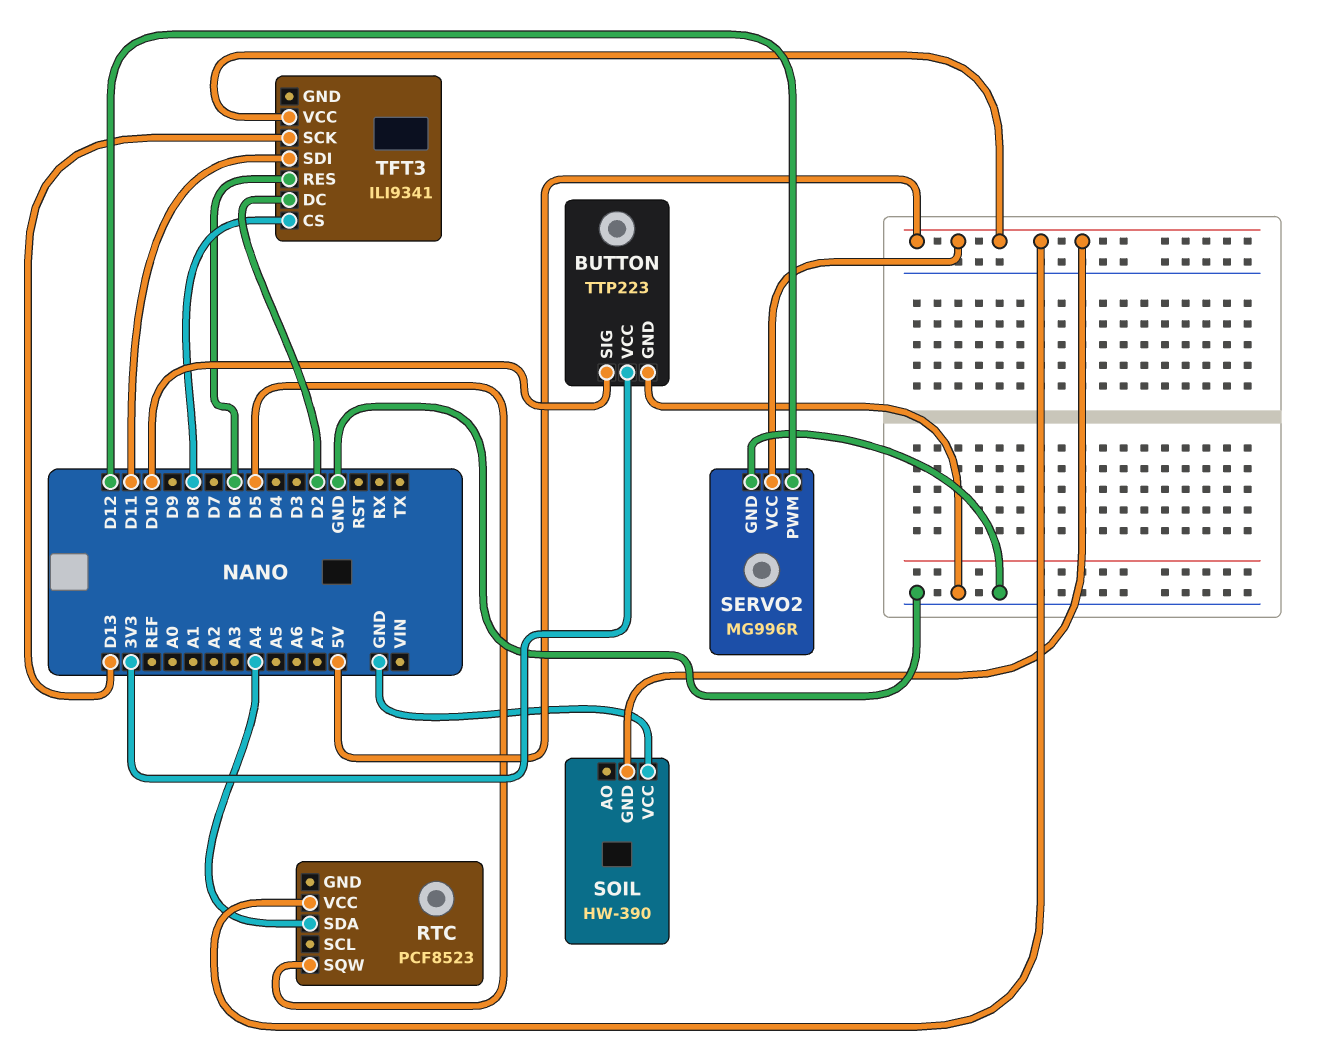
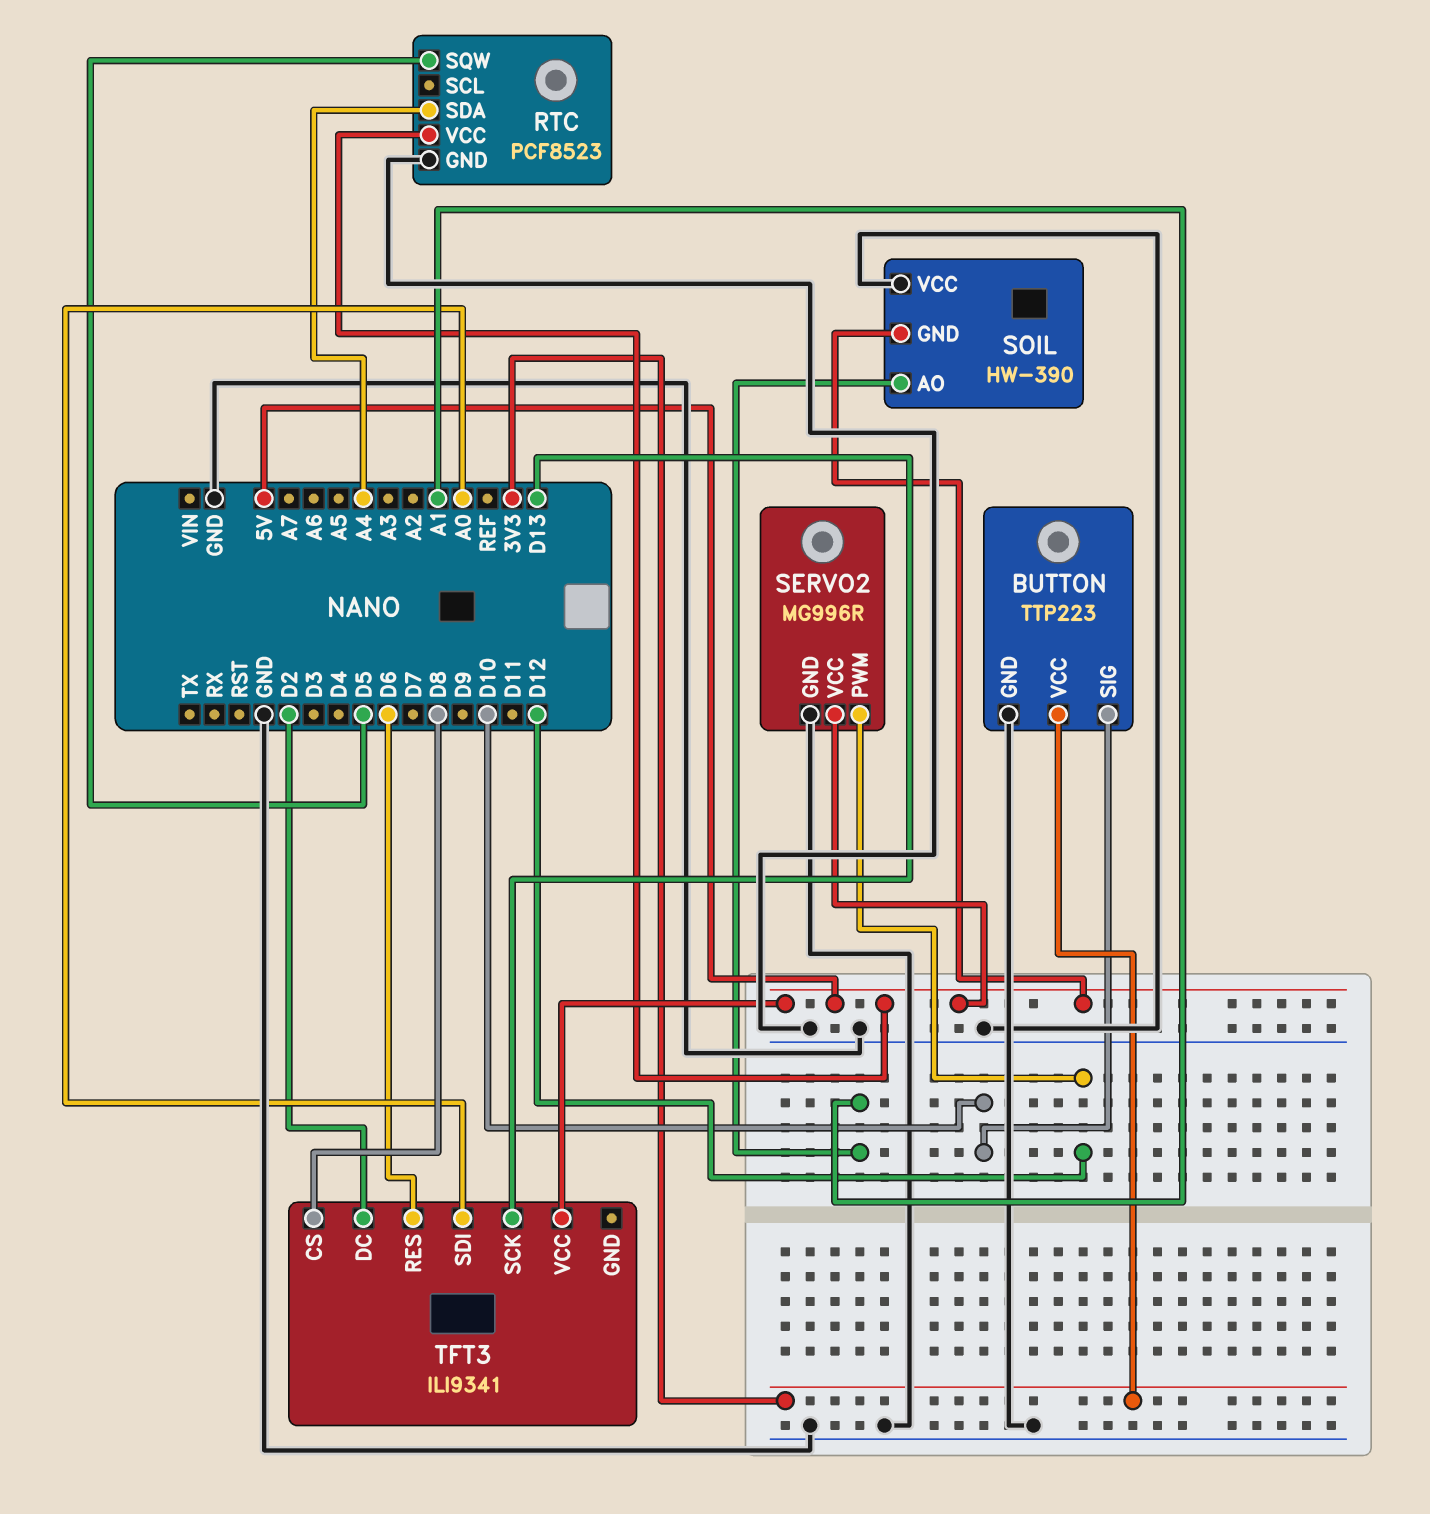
RTC pin GND: none -> GND
SOIL pin AO: none -> A1
TFT3 pin SDI: D11 -> A0

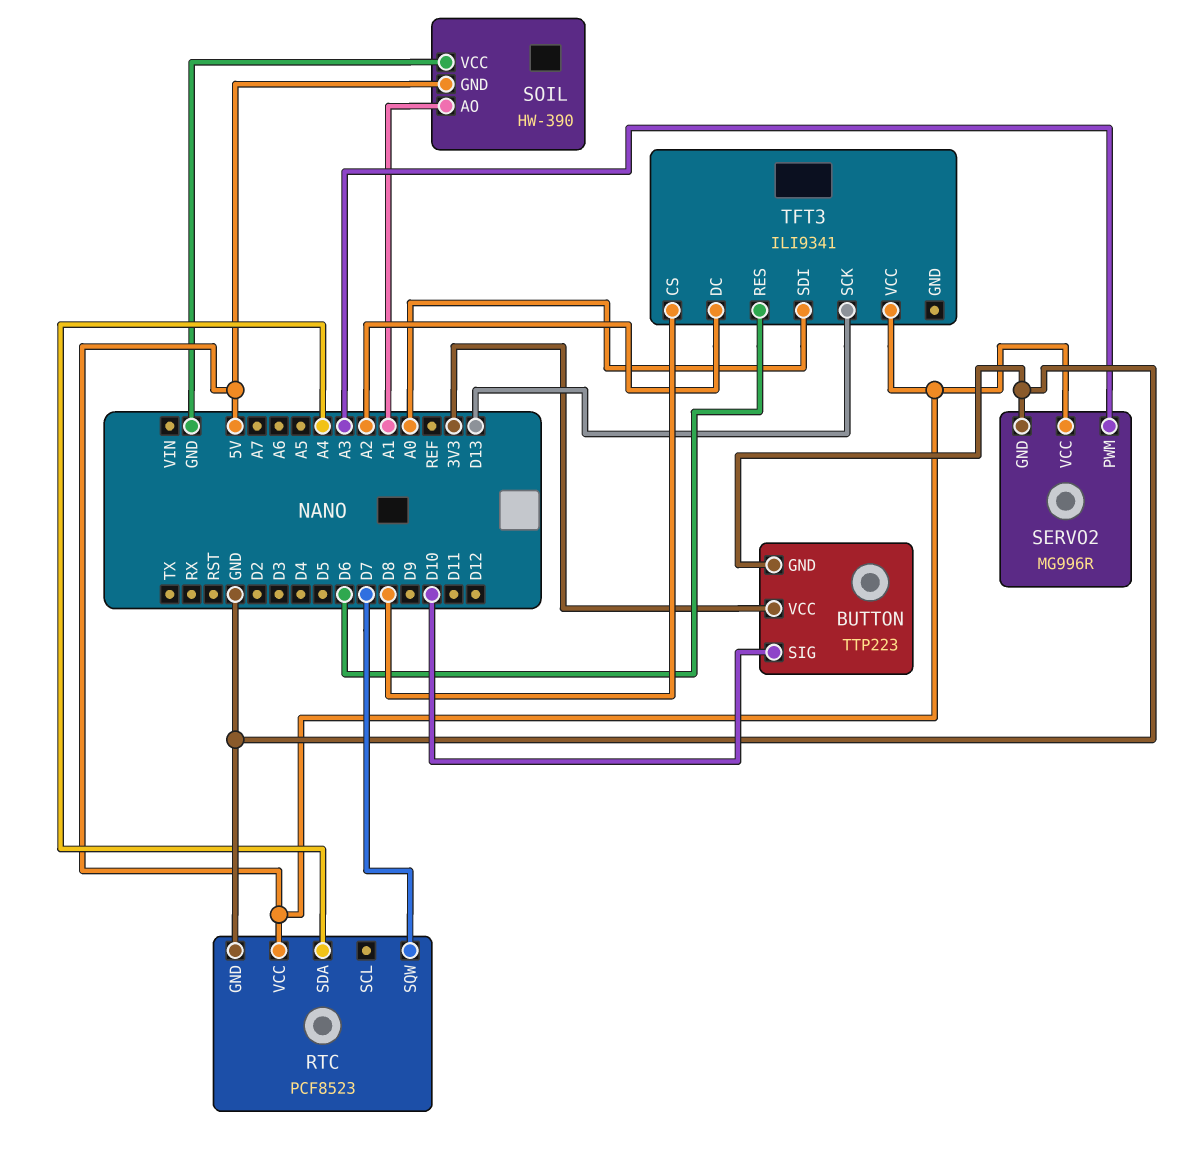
RTC pin SQW: D5 -> D7
SERVO2 pin PWM: D12 -> A3
TFT3 pin DC: D2 -> A2

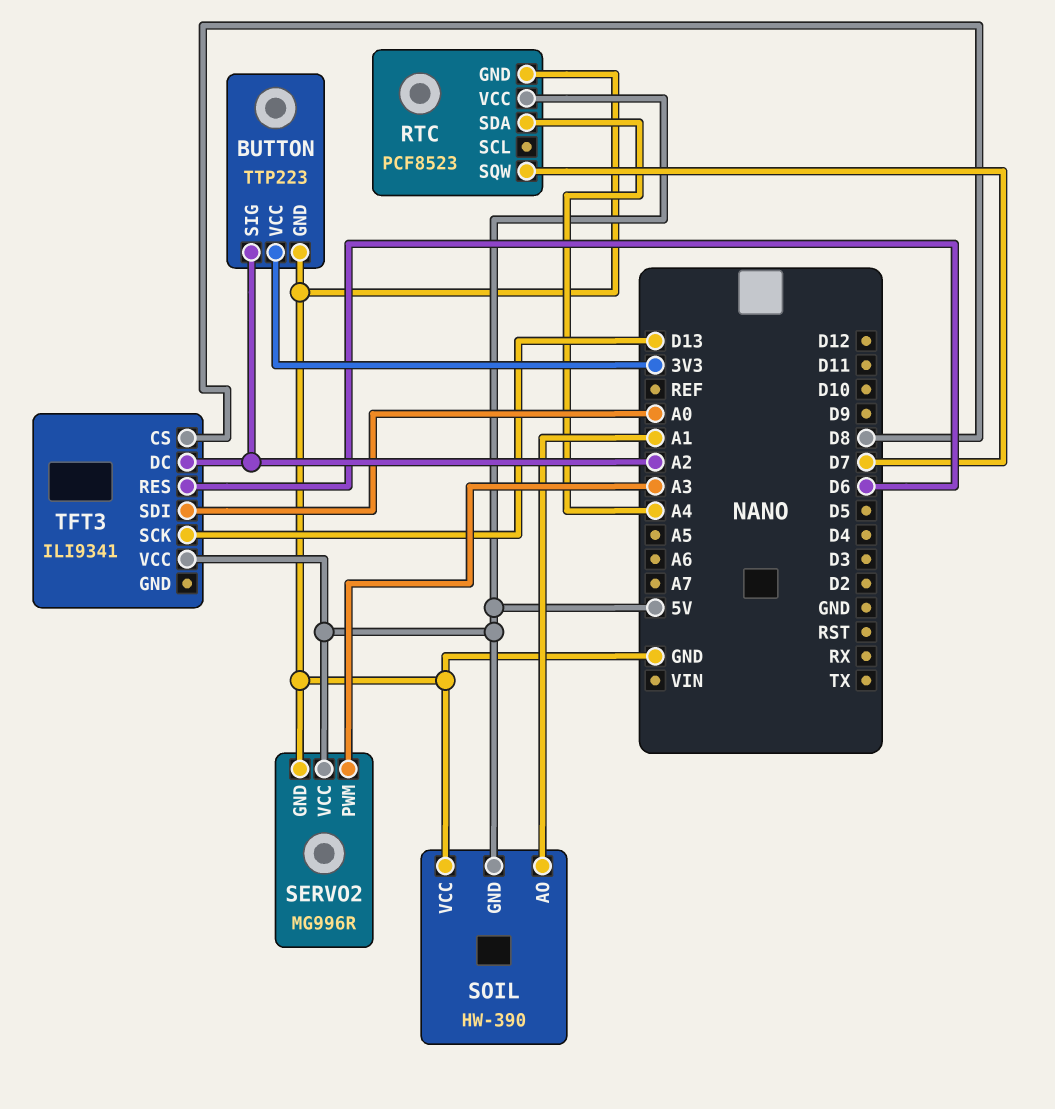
BUTTON pin SIG: D10 -> A2

